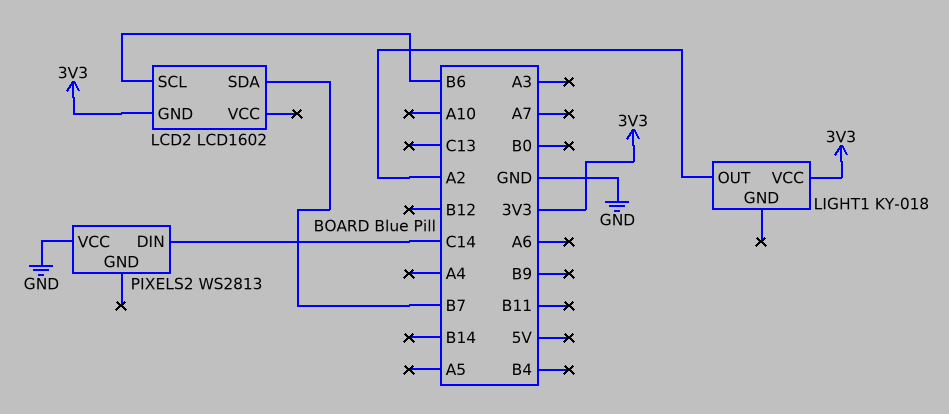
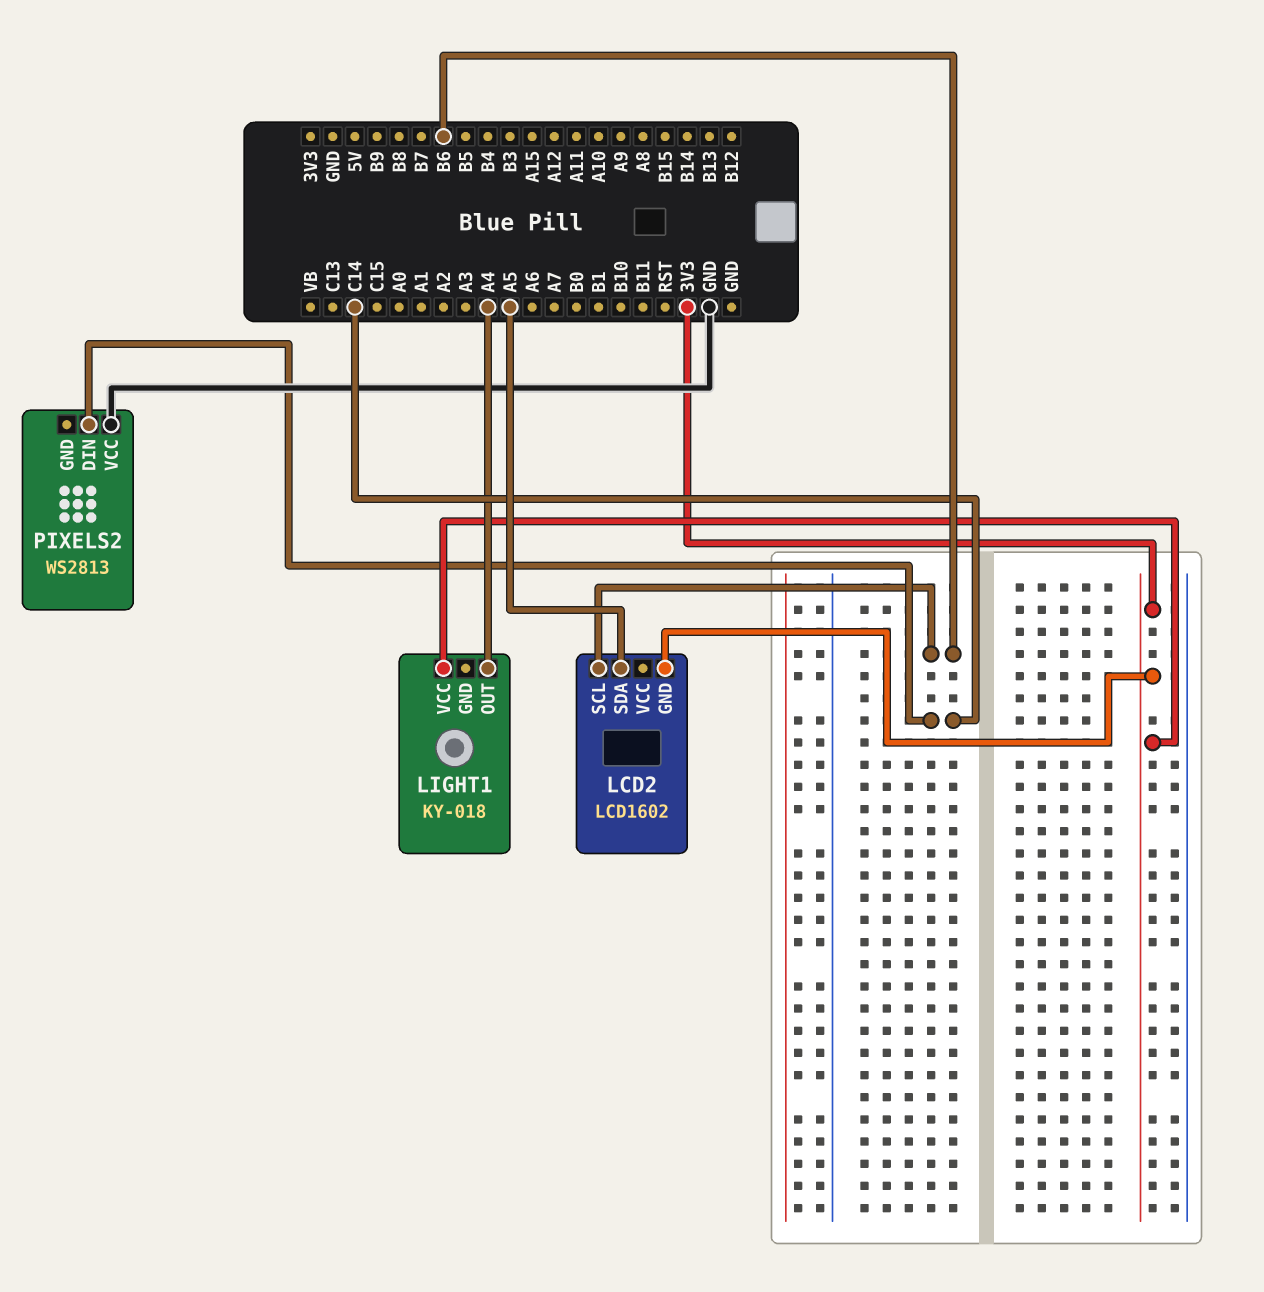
LCD2 pin SDA: B7 -> A5
LIGHT1 pin OUT: A2 -> A4

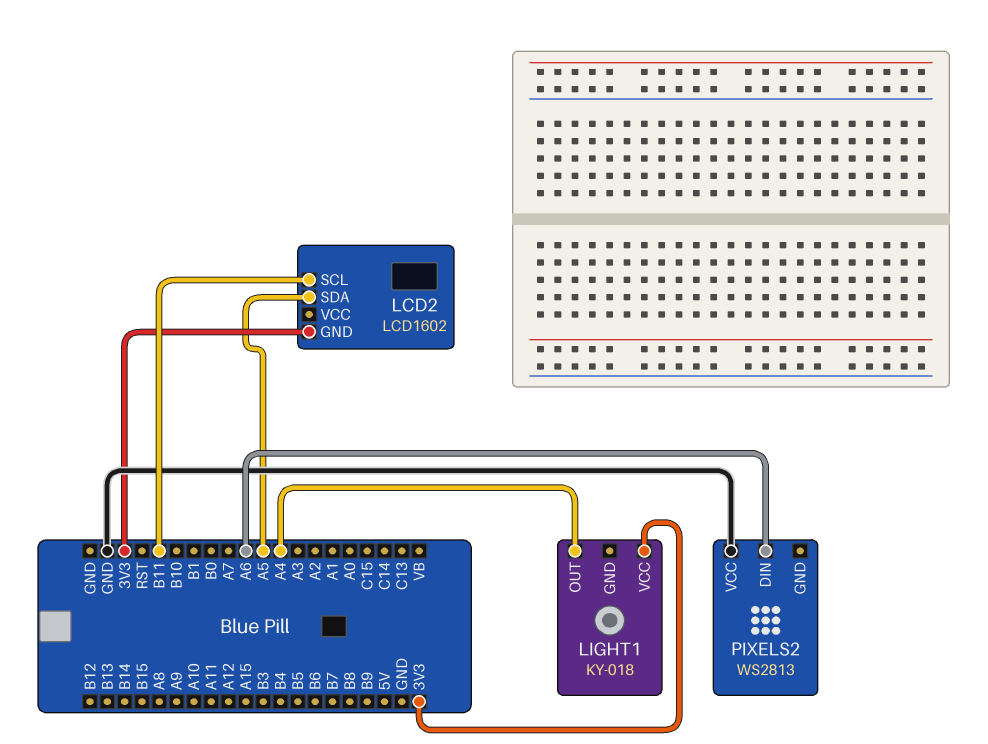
LCD2 pin SCL: B6 -> B11
PIXELS2 pin DIN: C14 -> A6

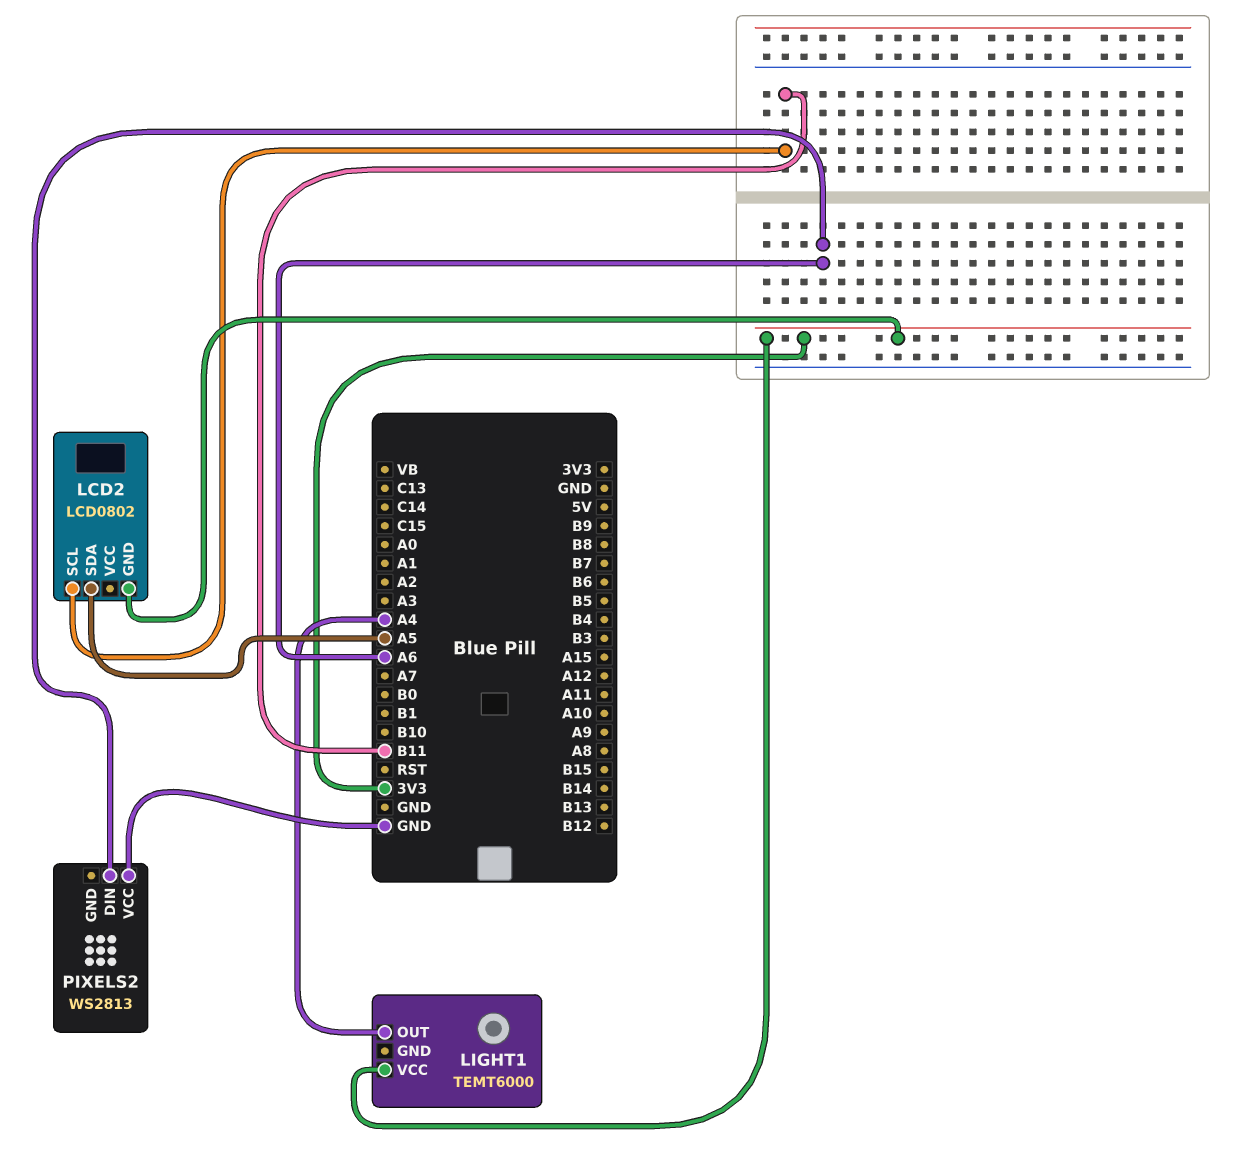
LCD2: LCD1602 -> LCD0802
LIGHT1: KY-018 -> TEMT6000

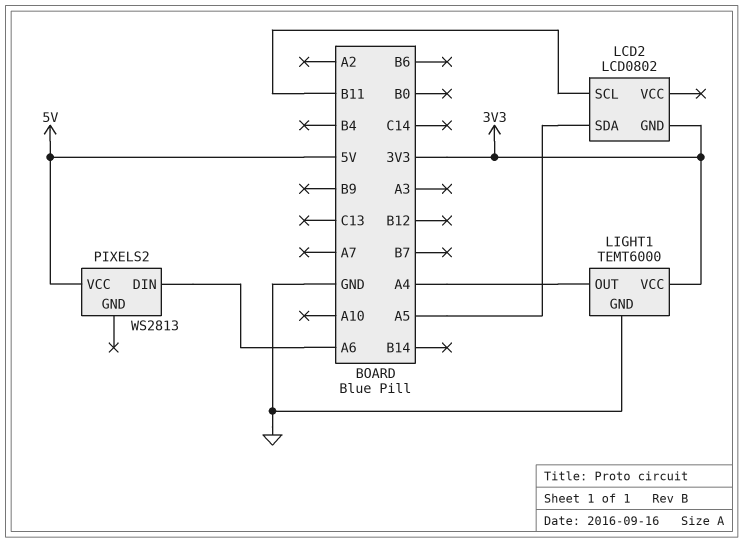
LIGHT1 pin GND: none -> GND
PIXELS2 pin VCC: GND -> 5V

